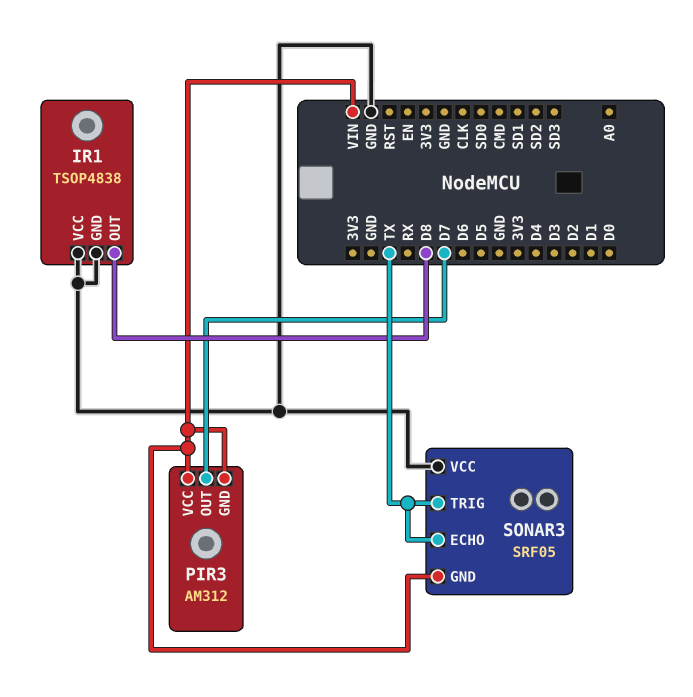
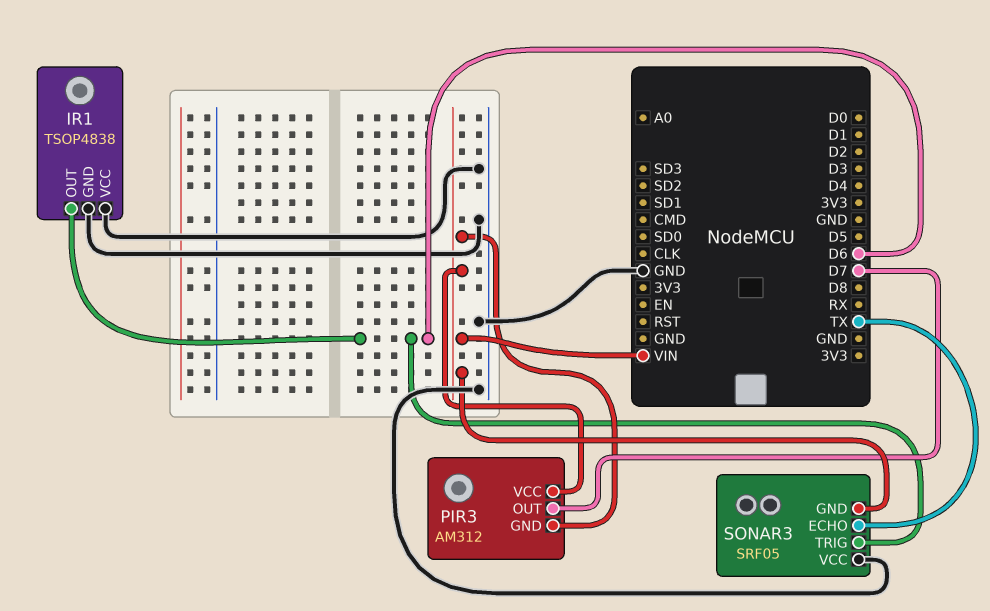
IR1 pin OUT: D8 -> D6
SONAR3 pin TRIG: TX -> D6

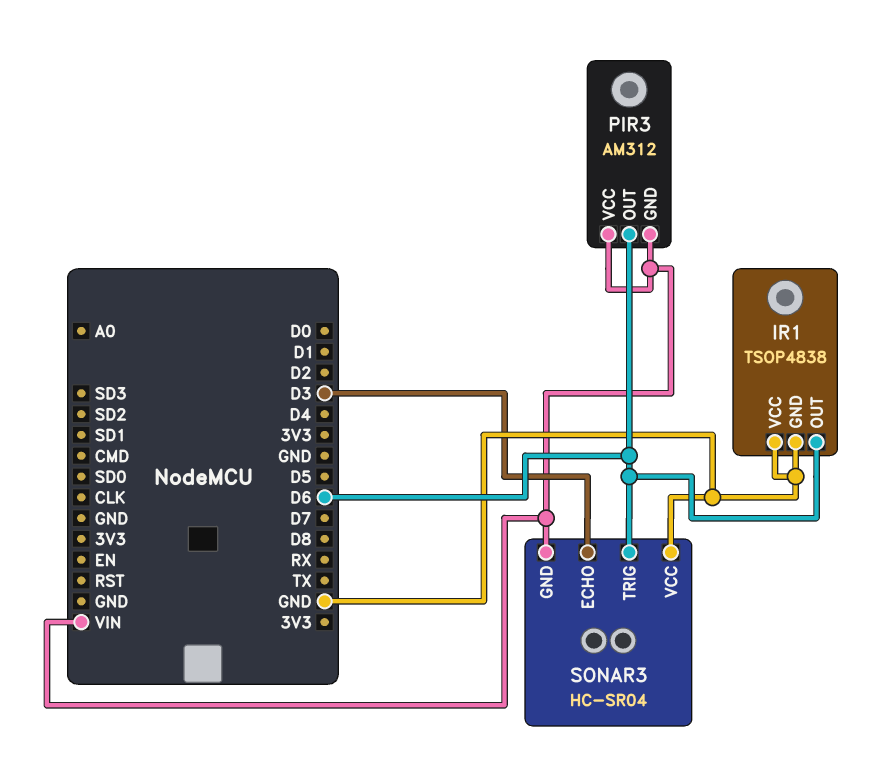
PIR3 pin OUT: D7 -> D6
SONAR3: SRF05 -> HC-SR04
SONAR3 pin ECHO: TX -> D3

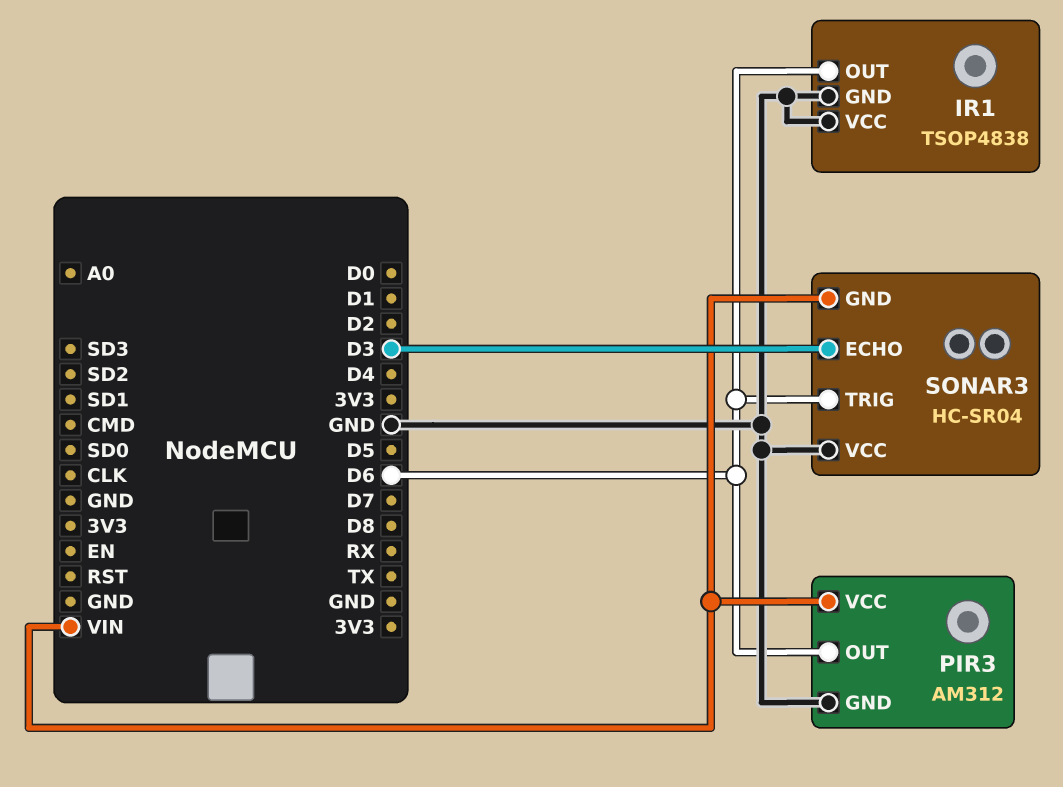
PIR3 pin GND: VIN -> GND

